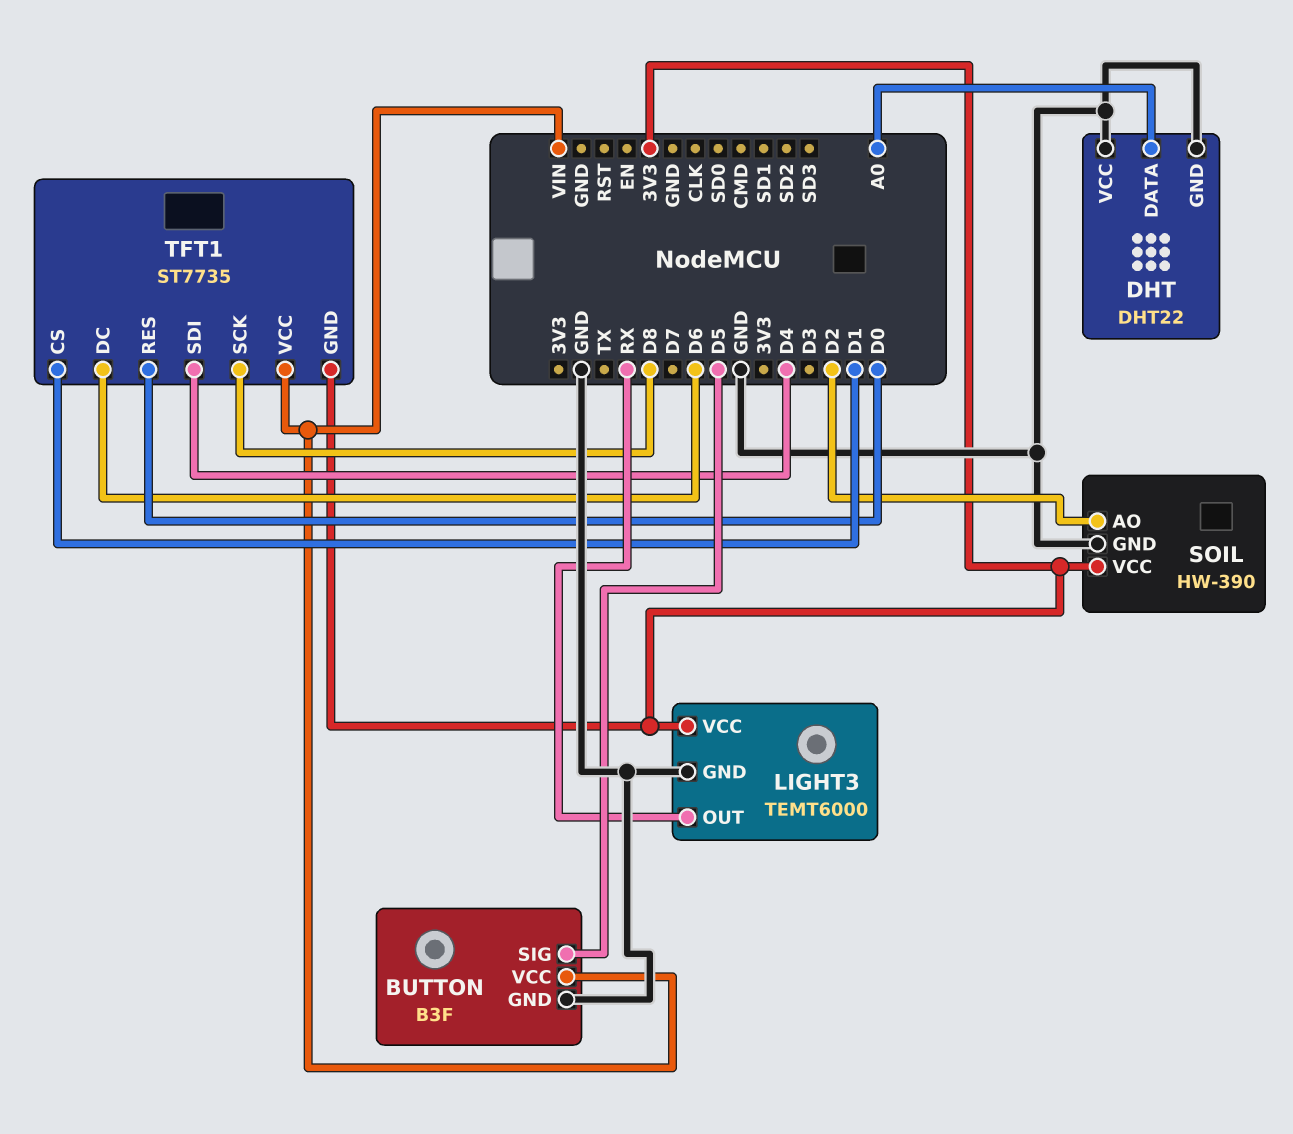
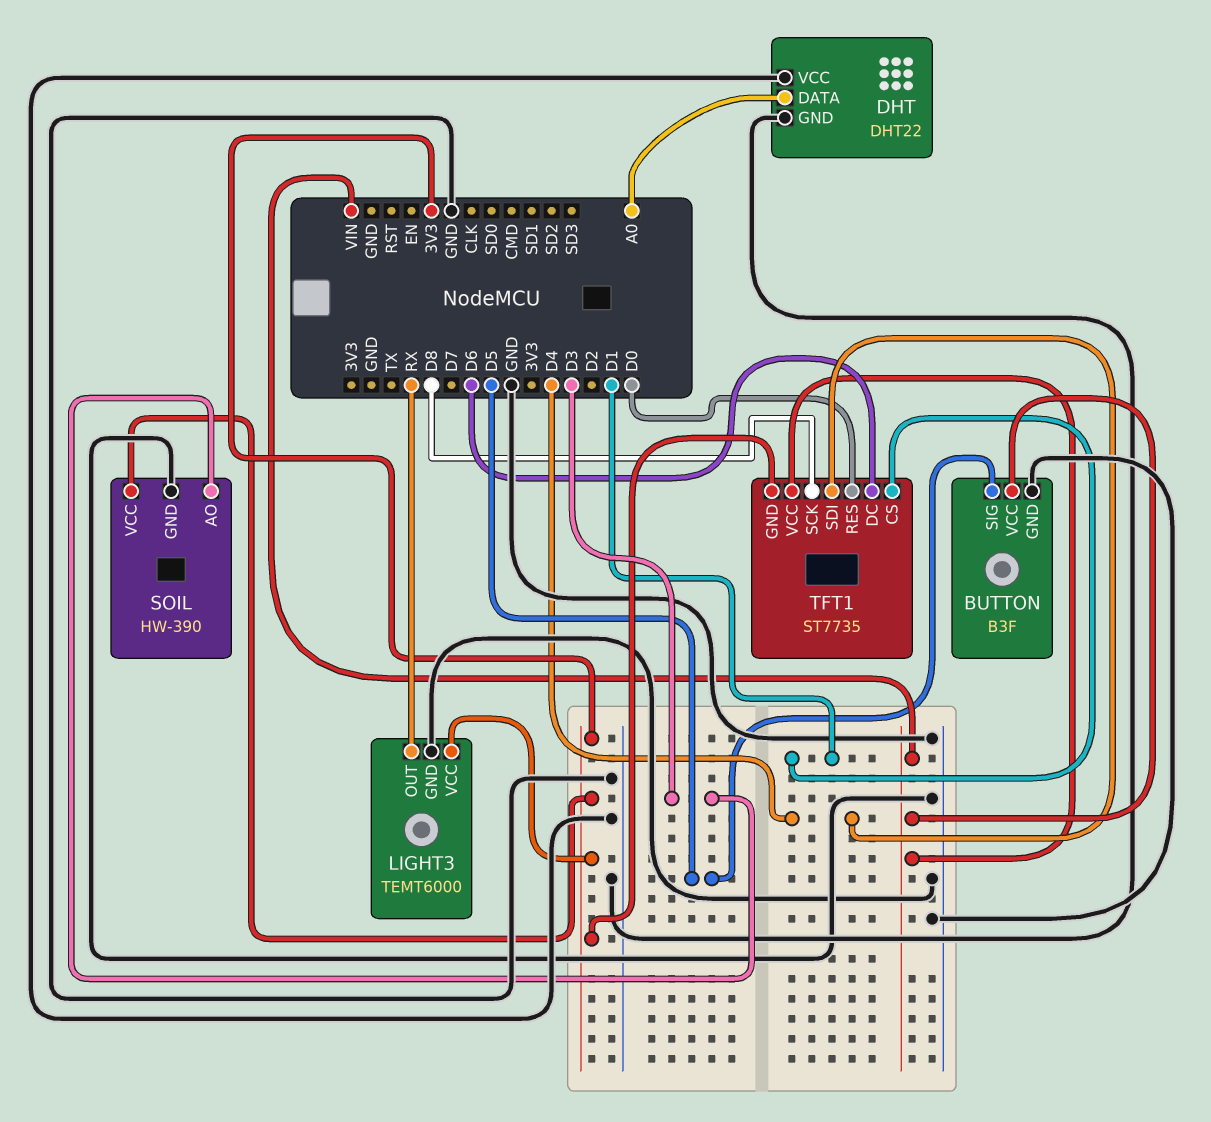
SOIL pin AO: D2 -> D3

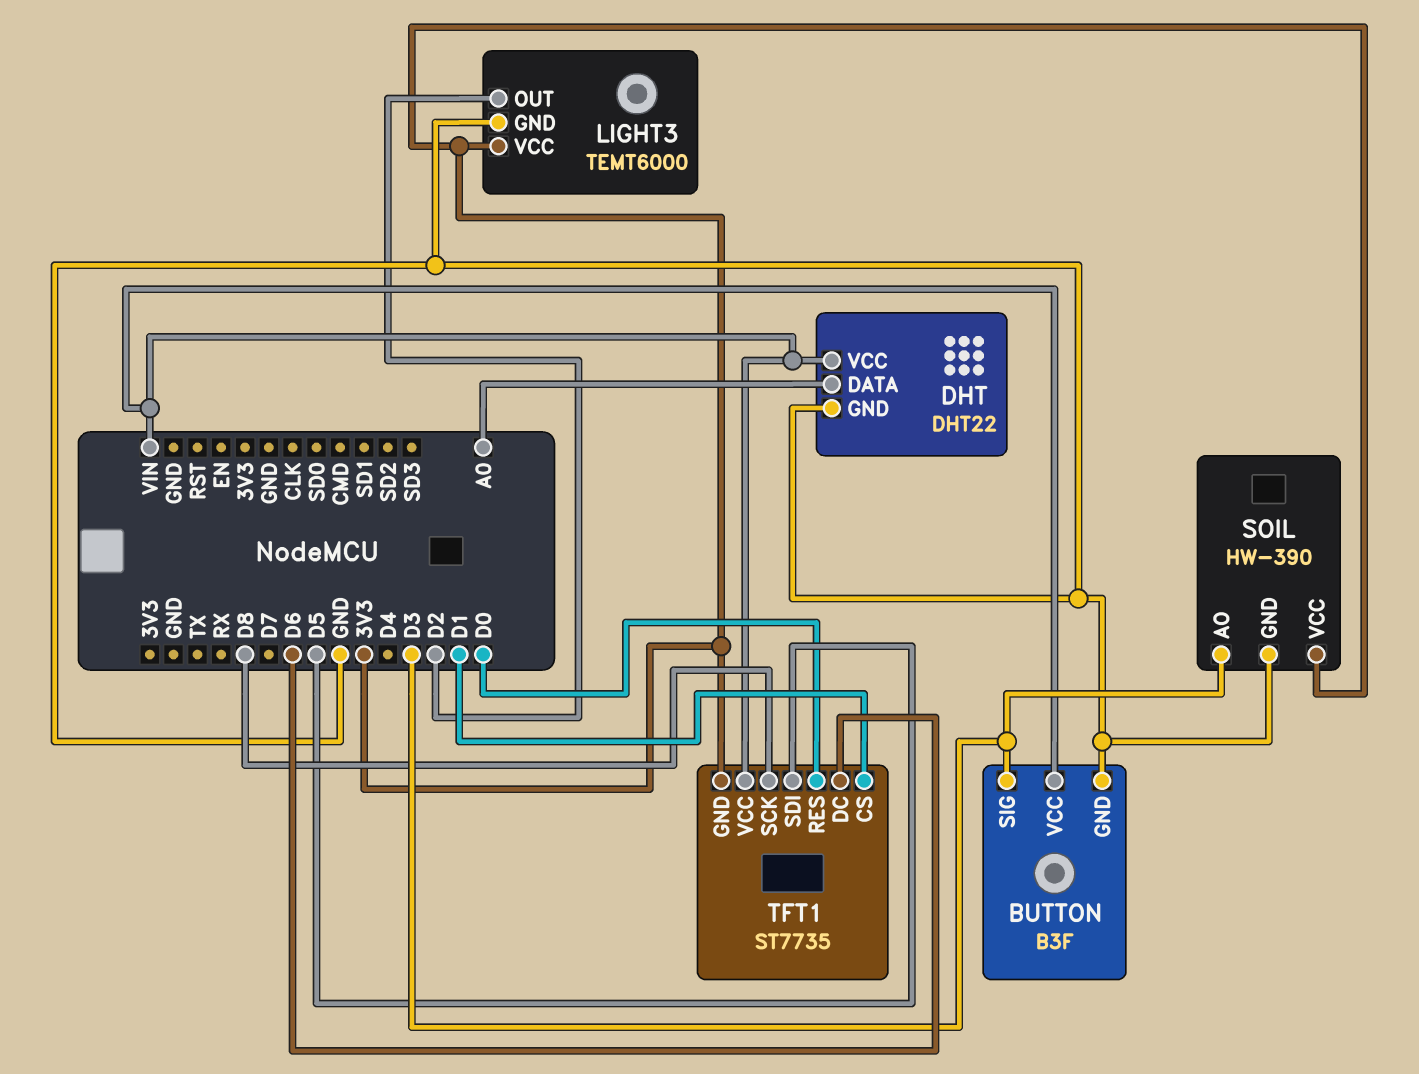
BUTTON pin SIG: D5 -> D3
DHT pin VCC: GND -> VIN
LIGHT3 pin OUT: RX -> D2
TFT1 pin SDI: D4 -> D5

